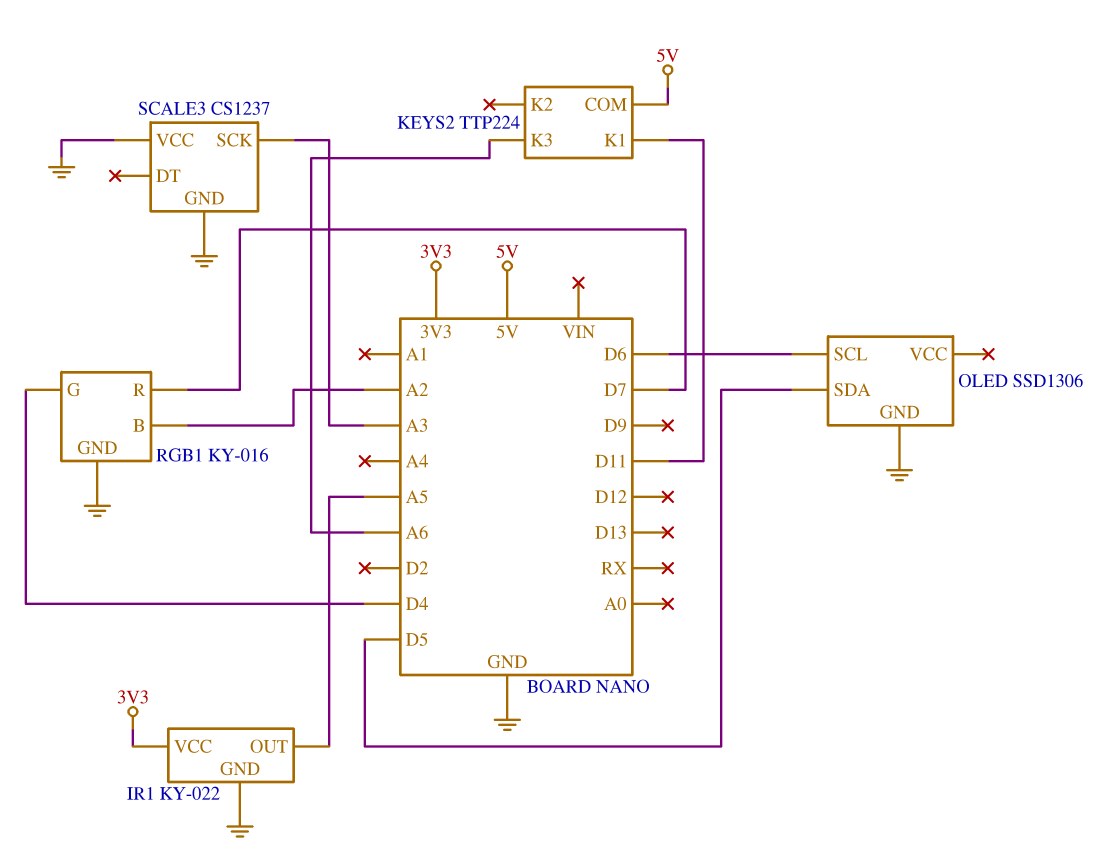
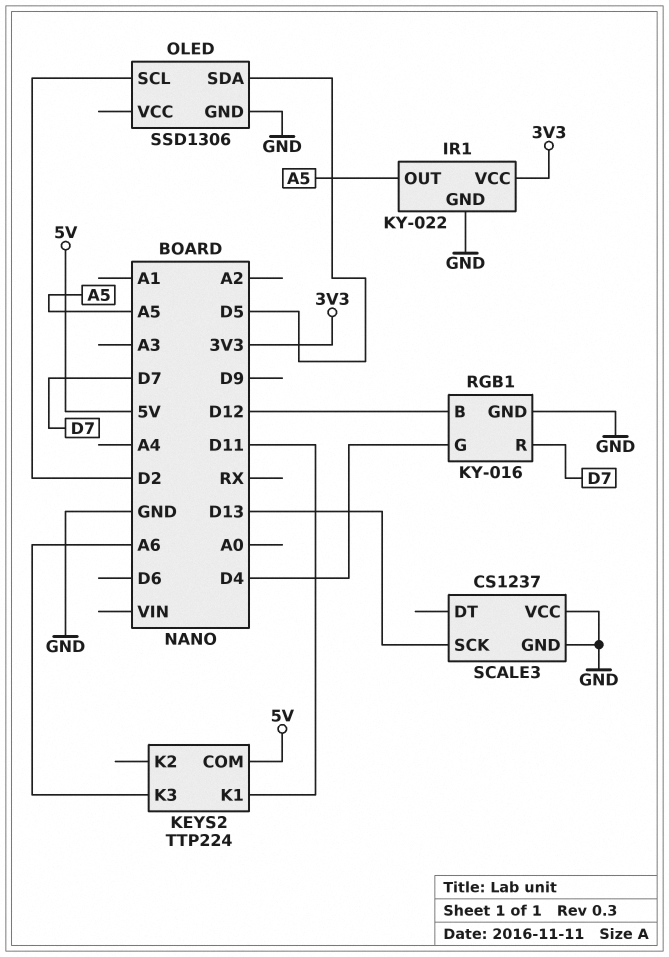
OLED pin SCL: D6 -> D2
RGB1 pin B: A2 -> D12
SCALE3 pin SCK: A3 -> D13

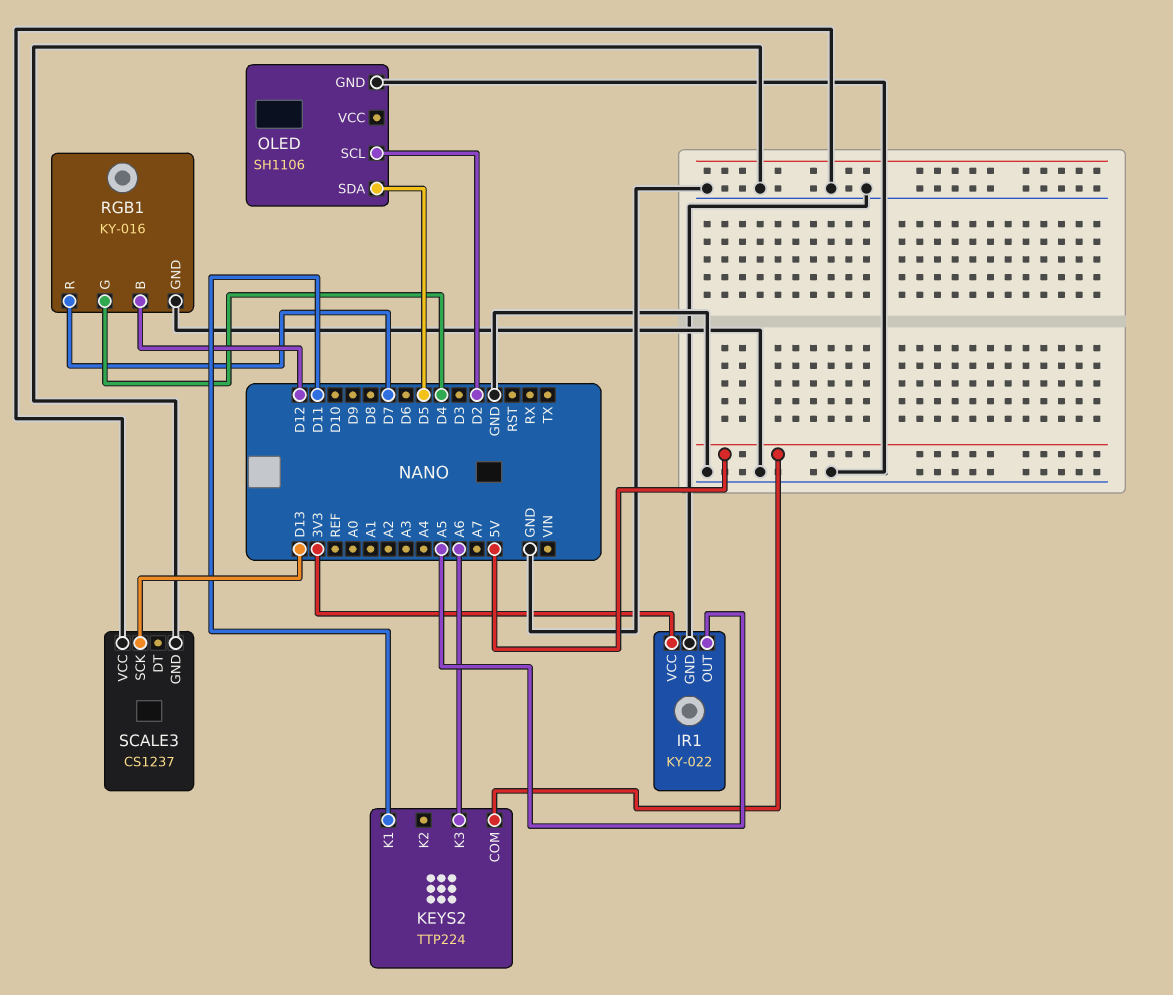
OLED: SSD1306 -> SH1106

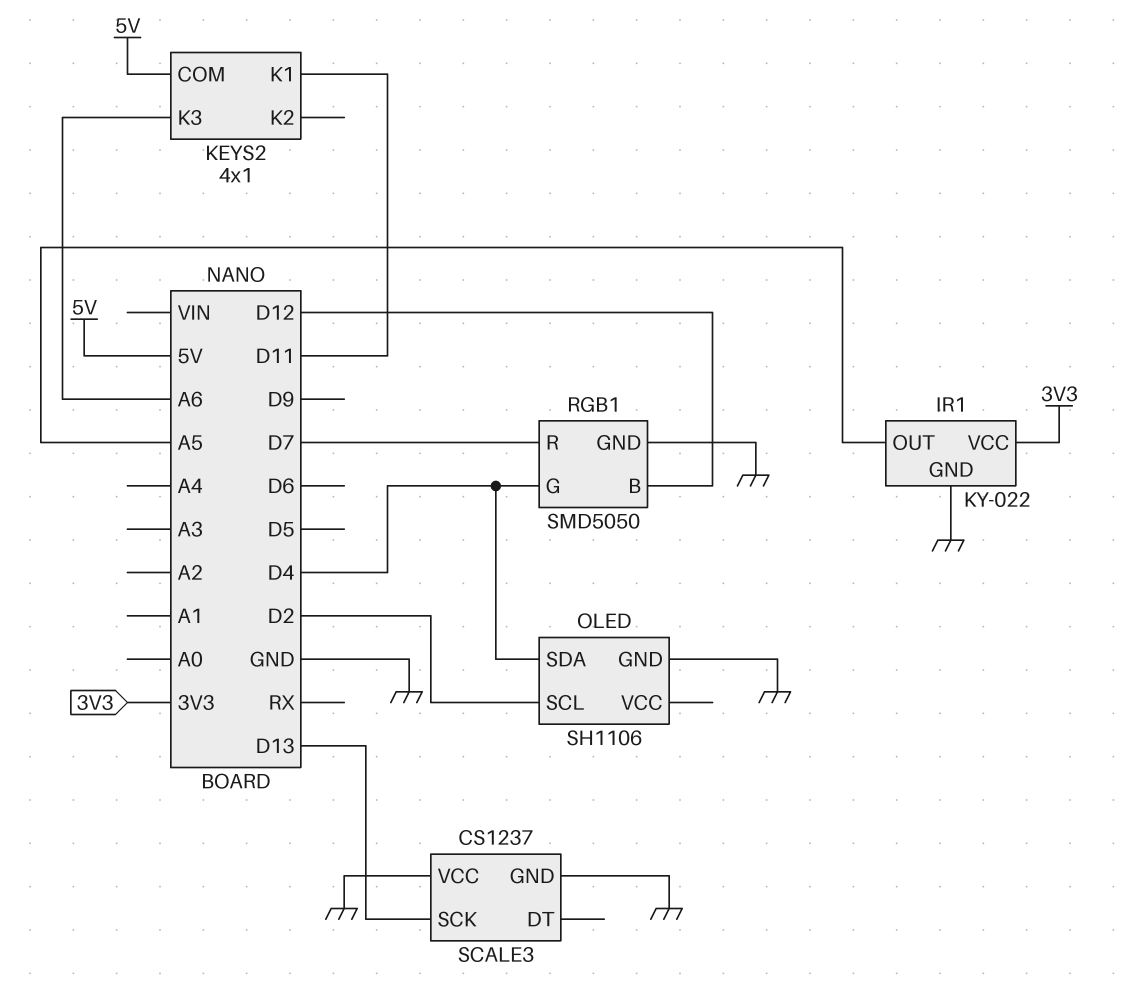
KEYS2: TTP224 -> 4x1
OLED pin SDA: D5 -> D4
RGB1: KY-016 -> SMD5050

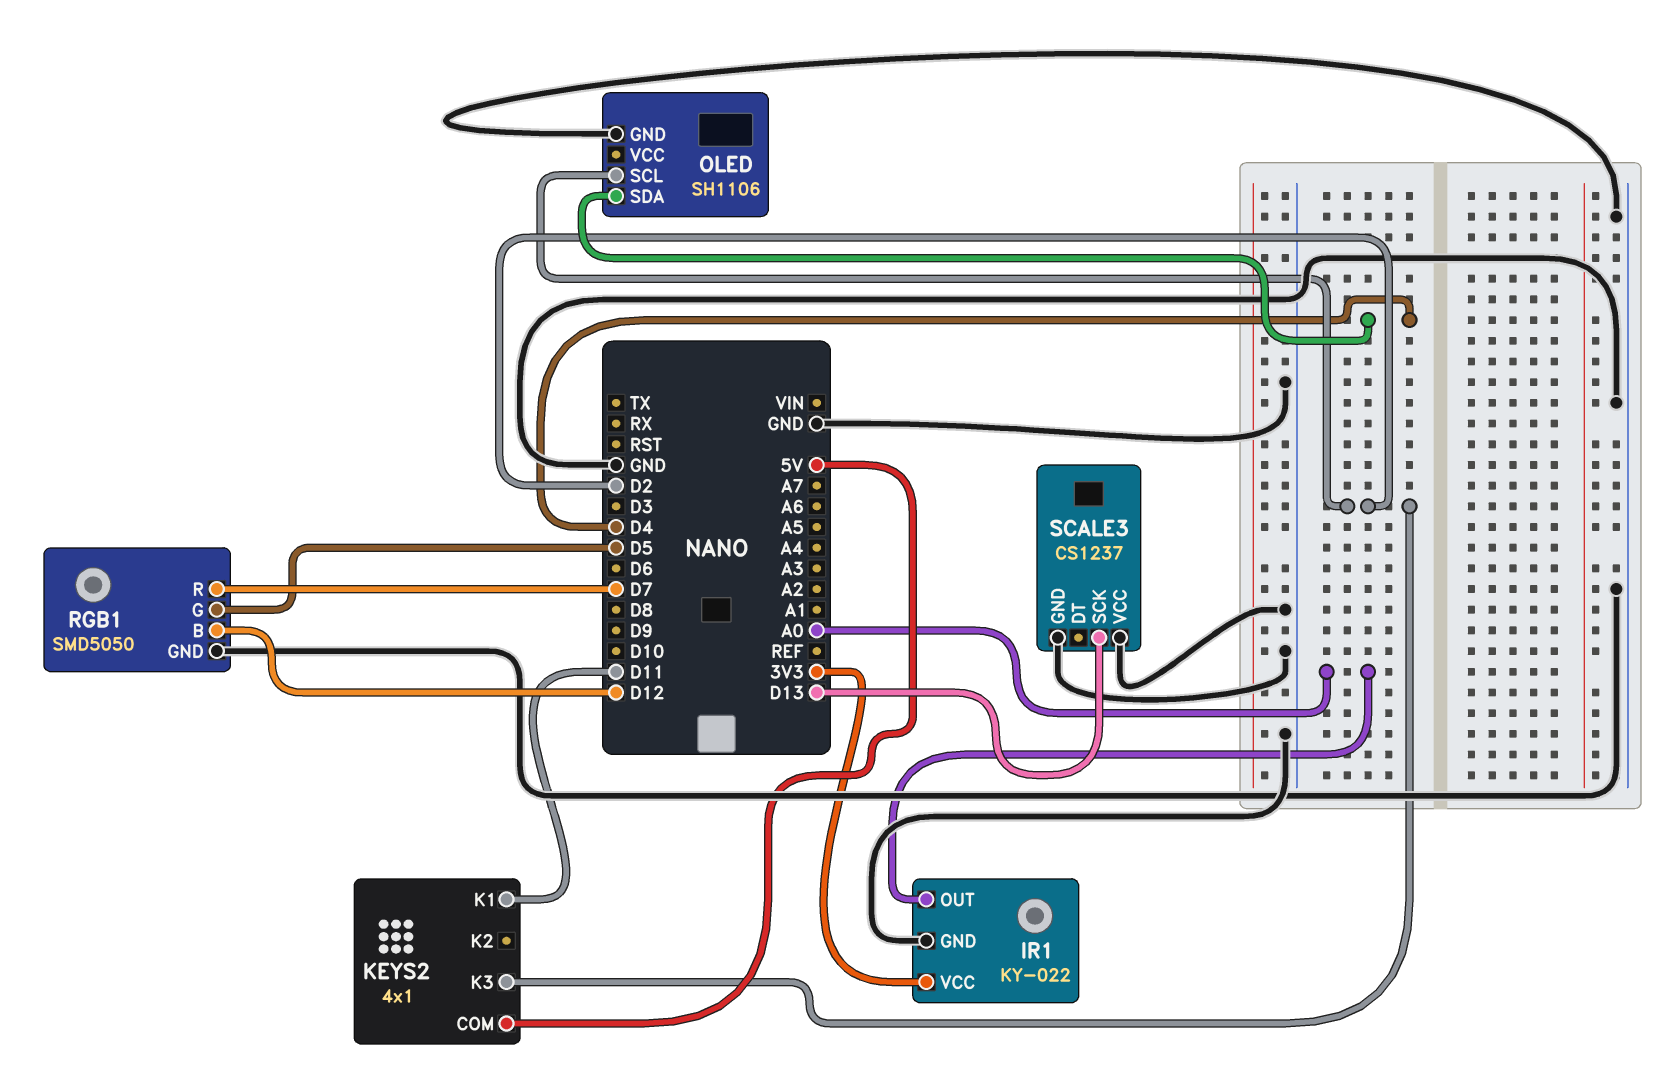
IR1 pin OUT: A5 -> A0
KEYS2 pin K3: A6 -> D2
RGB1 pin G: D4 -> D5

